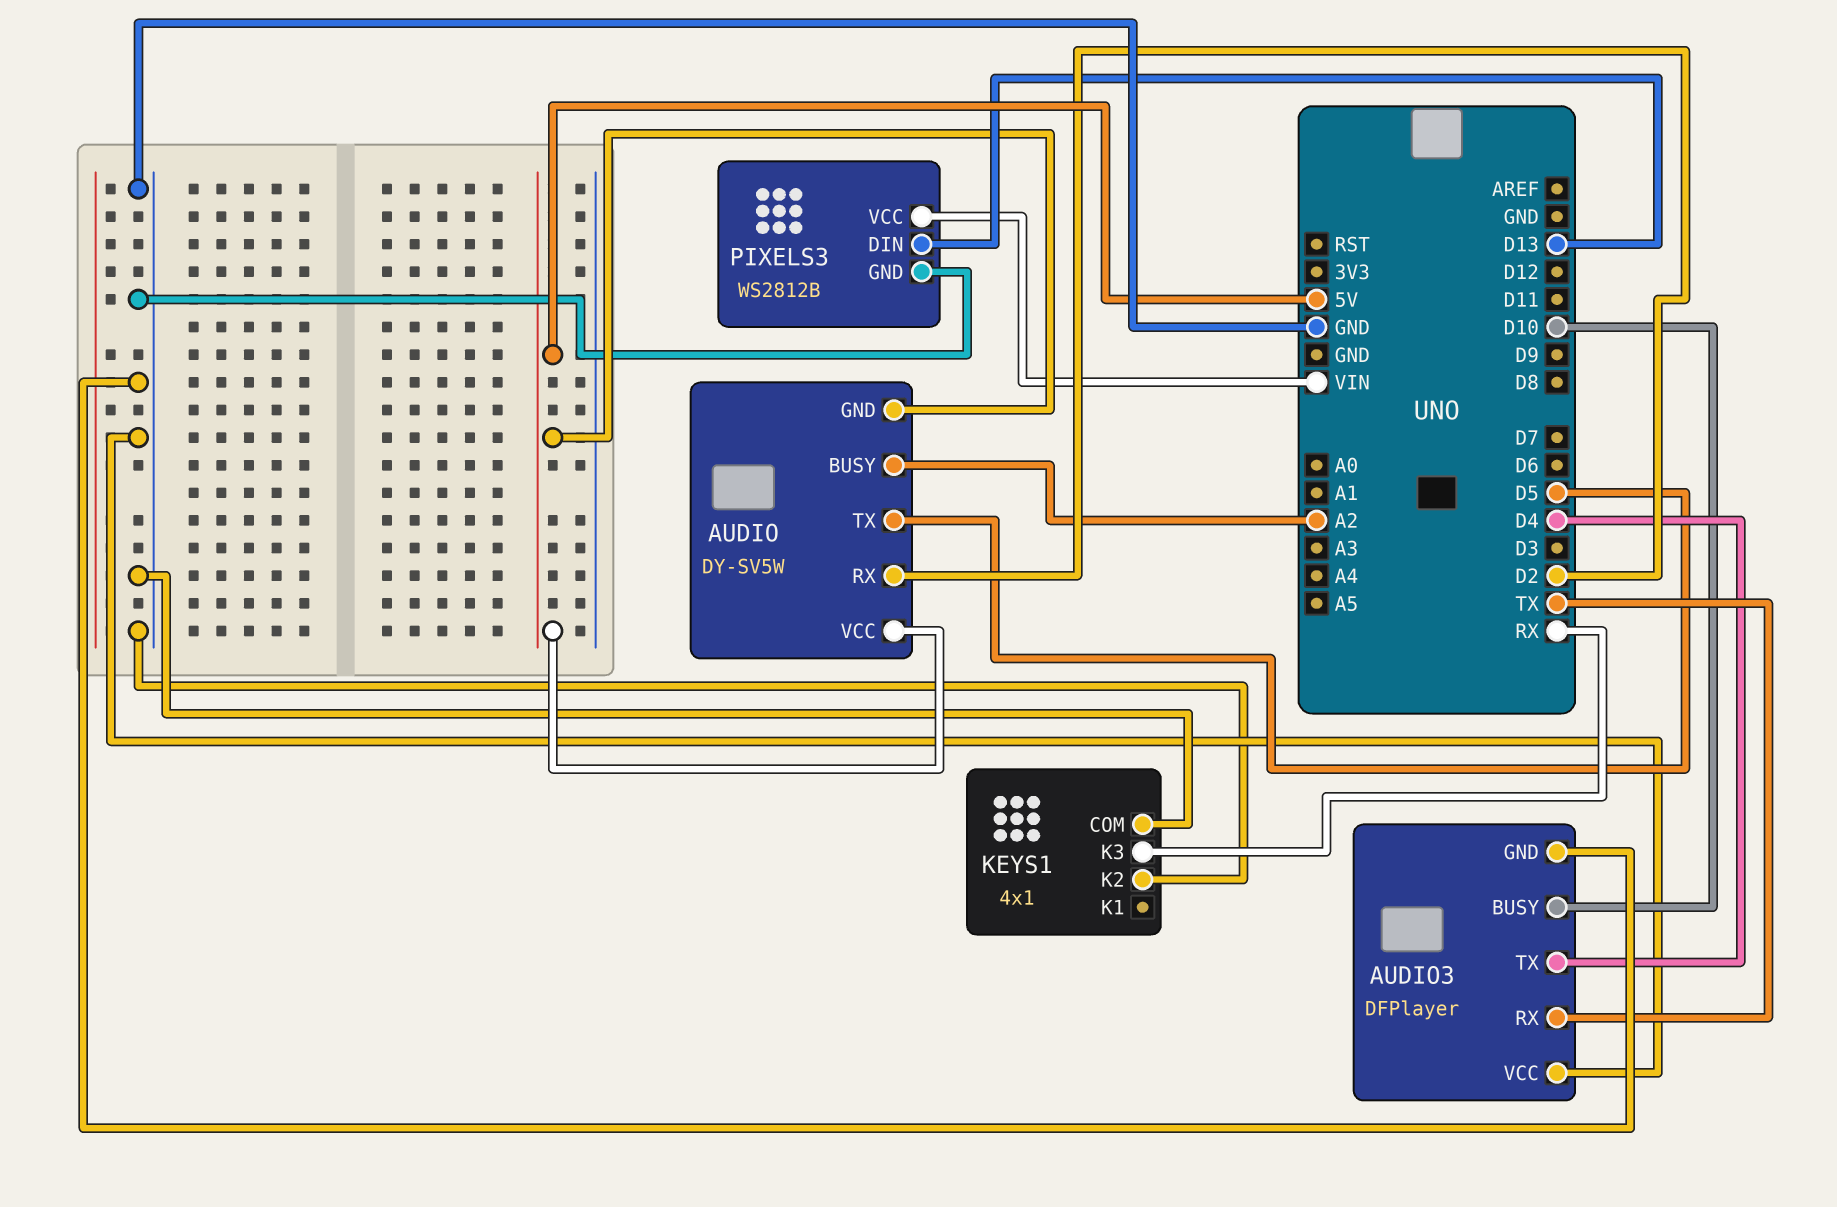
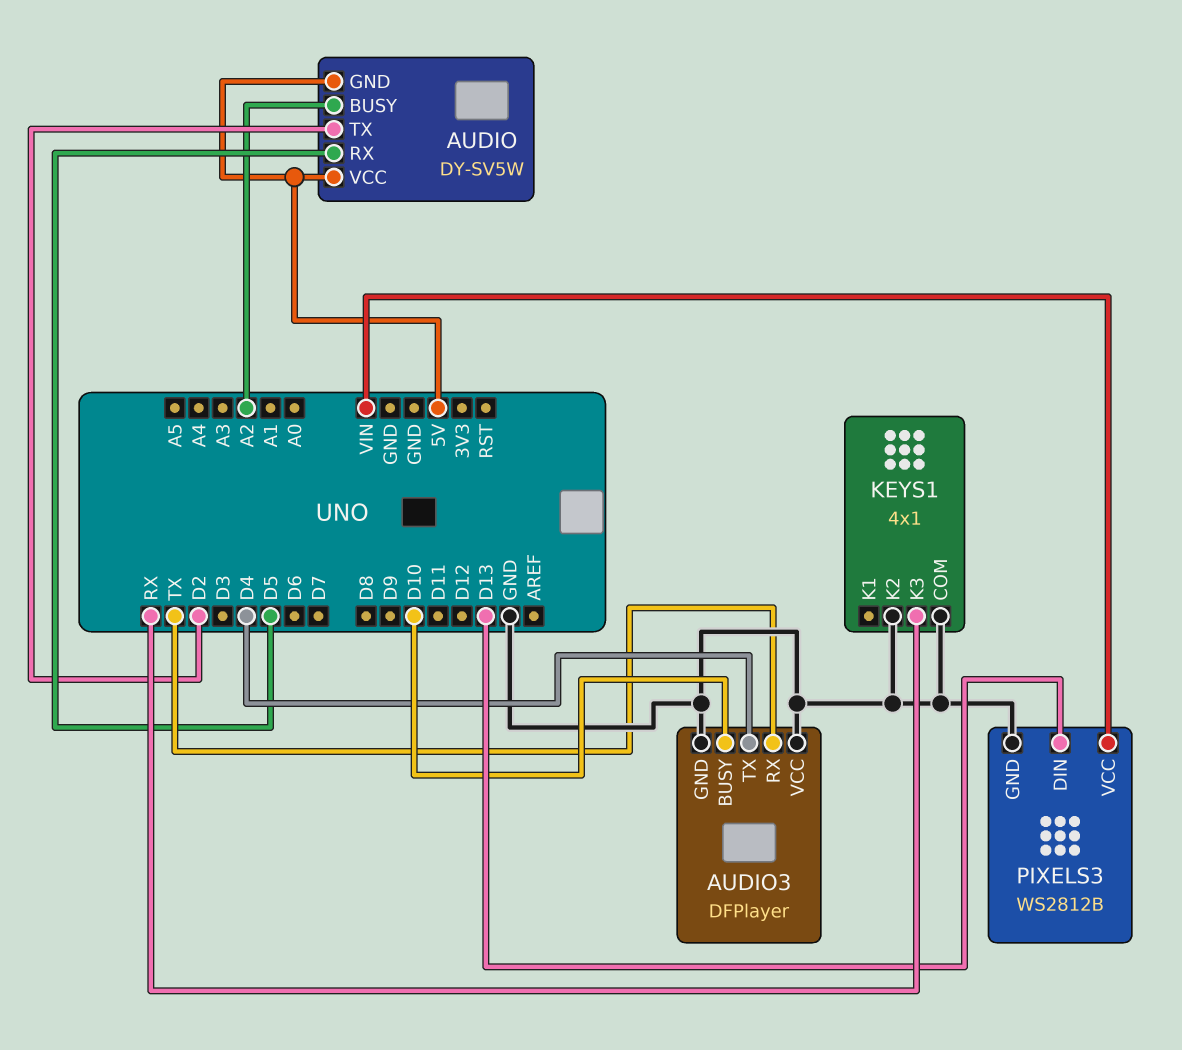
AUDIO pin RX: D2 -> D5
AUDIO pin TX: D5 -> D2

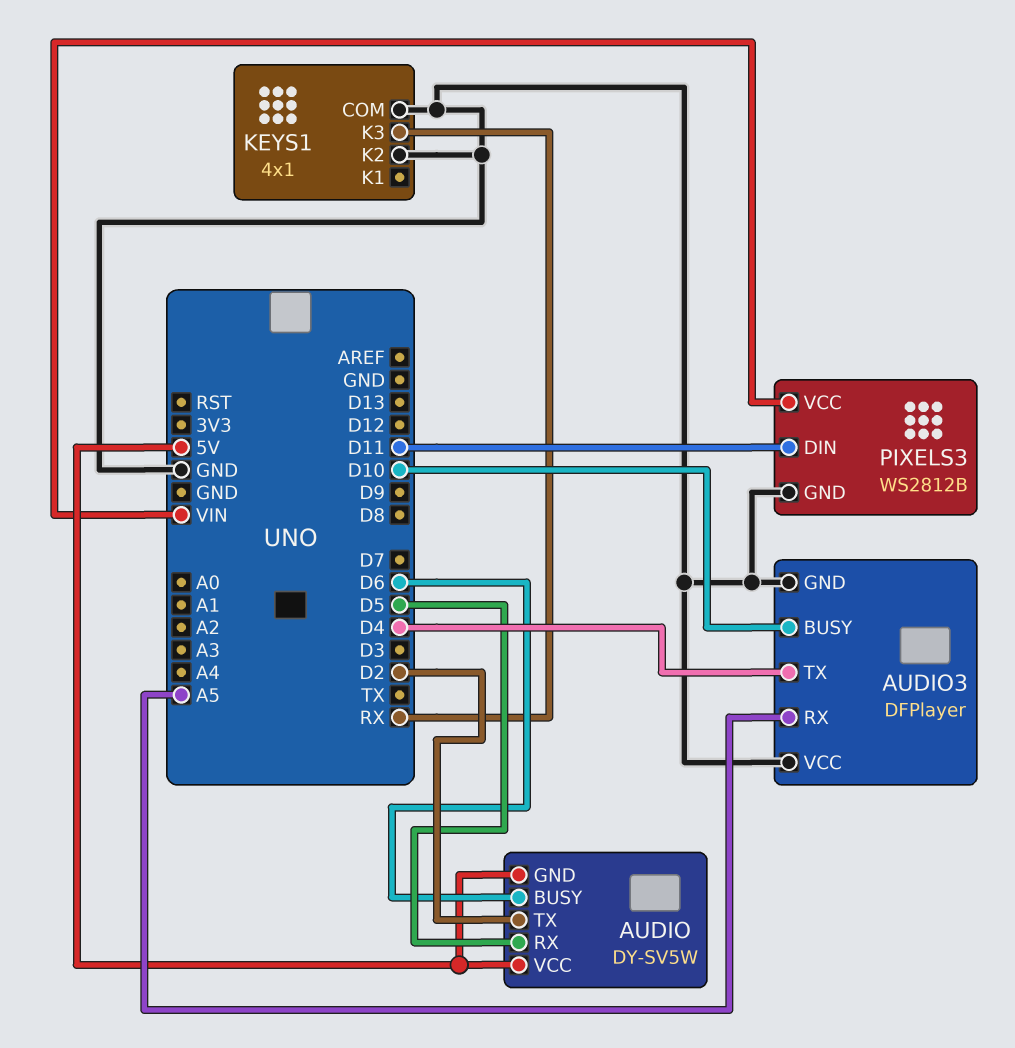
AUDIO pin BUSY: A2 -> D6
AUDIO3 pin RX: TX -> A5
PIXELS3 pin DIN: D13 -> D11

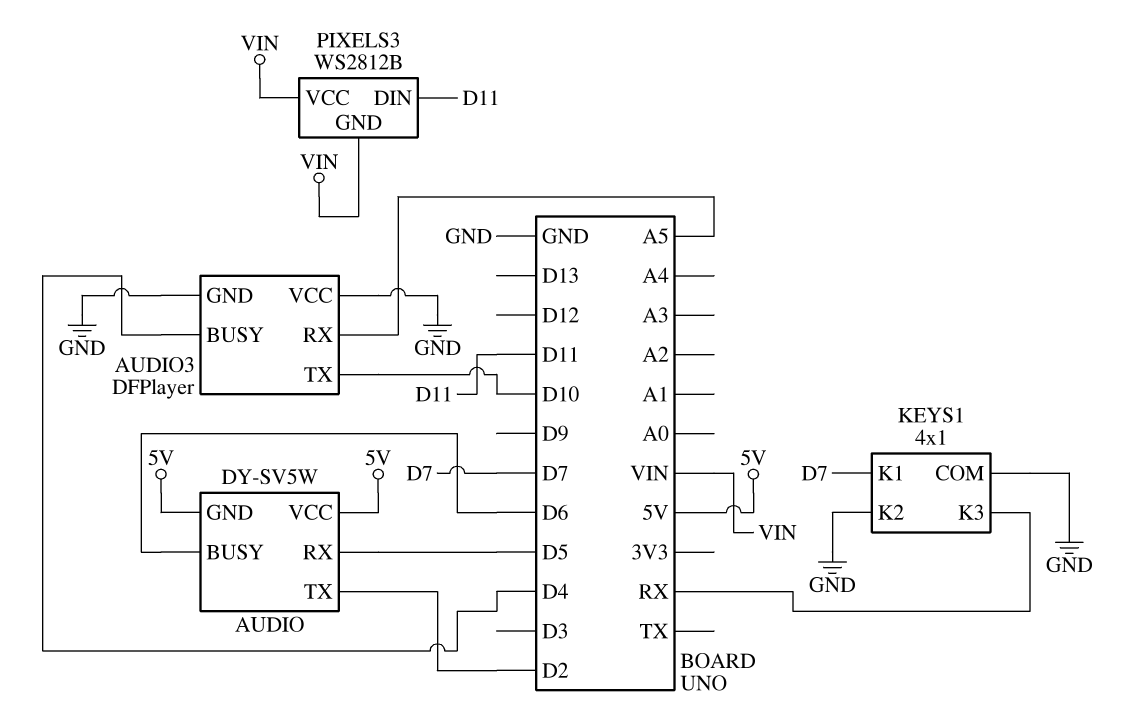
AUDIO3 pin BUSY: D10 -> D4
AUDIO3 pin TX: D4 -> D10
KEYS1 pin K1: none -> D7
PIXELS3 pin GND: GND -> VIN

